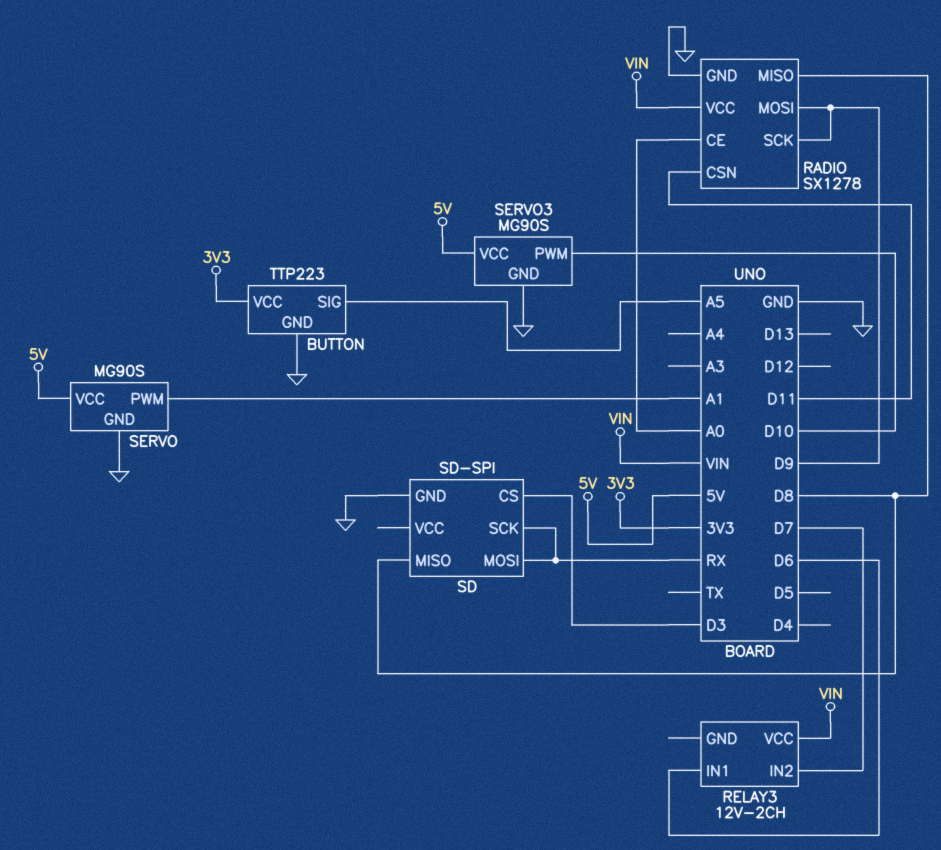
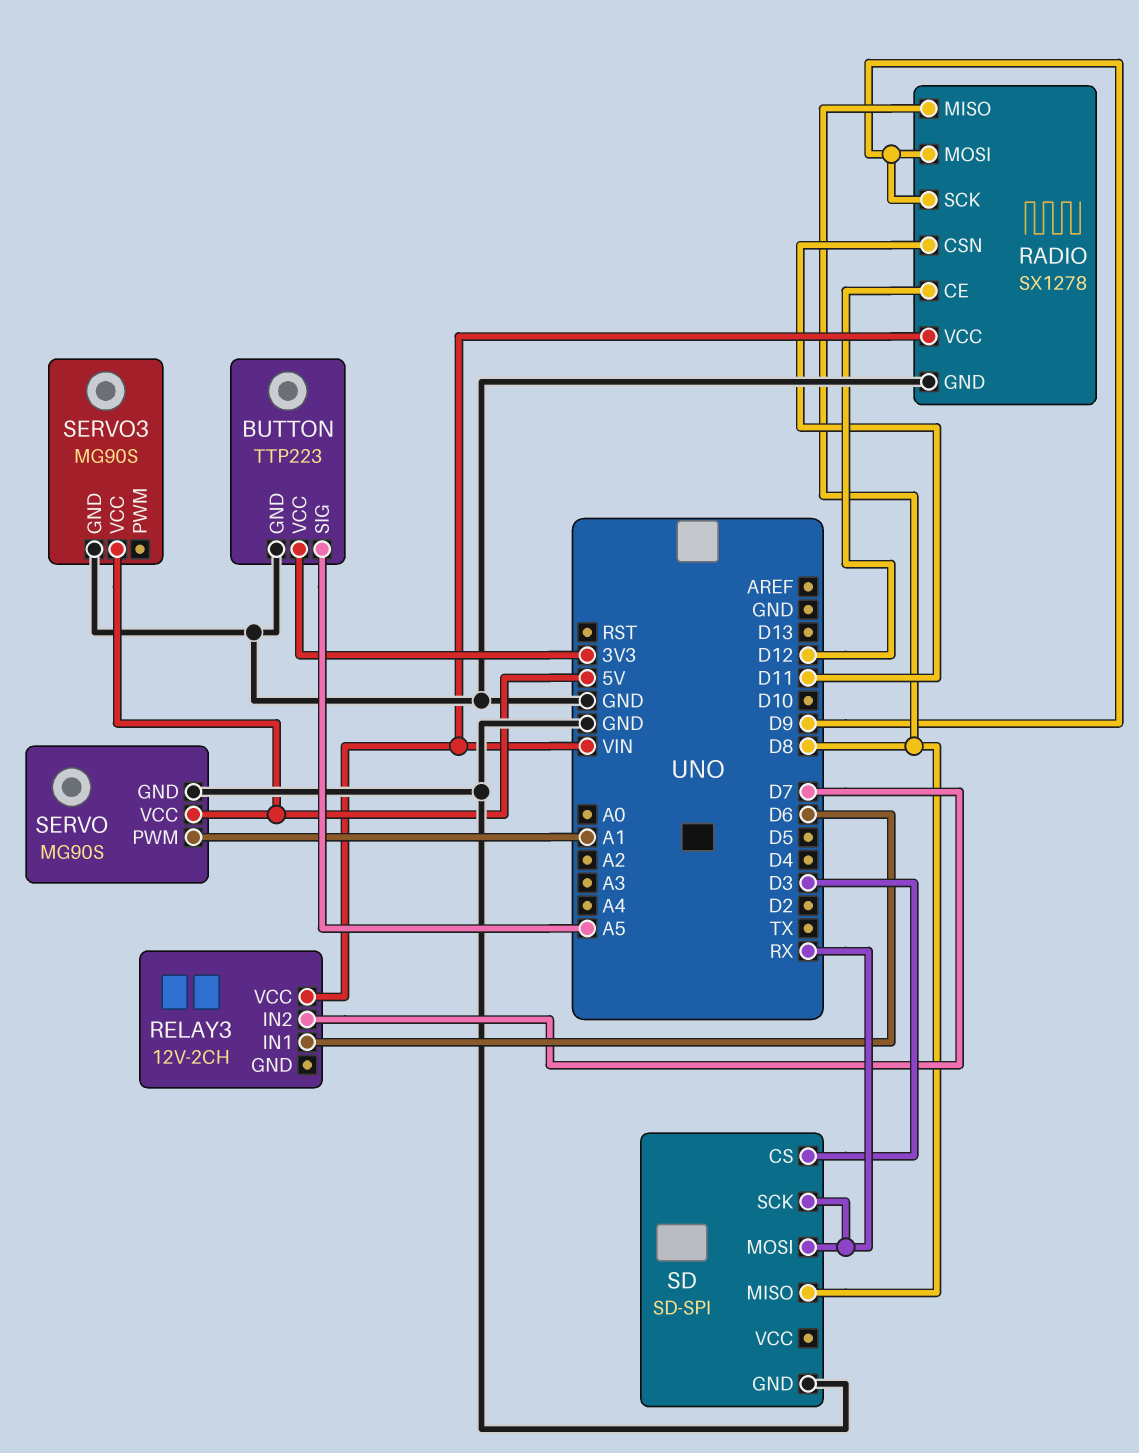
RADIO pin CE: A0 -> D12
SERVO3 pin PWM: D10 -> none

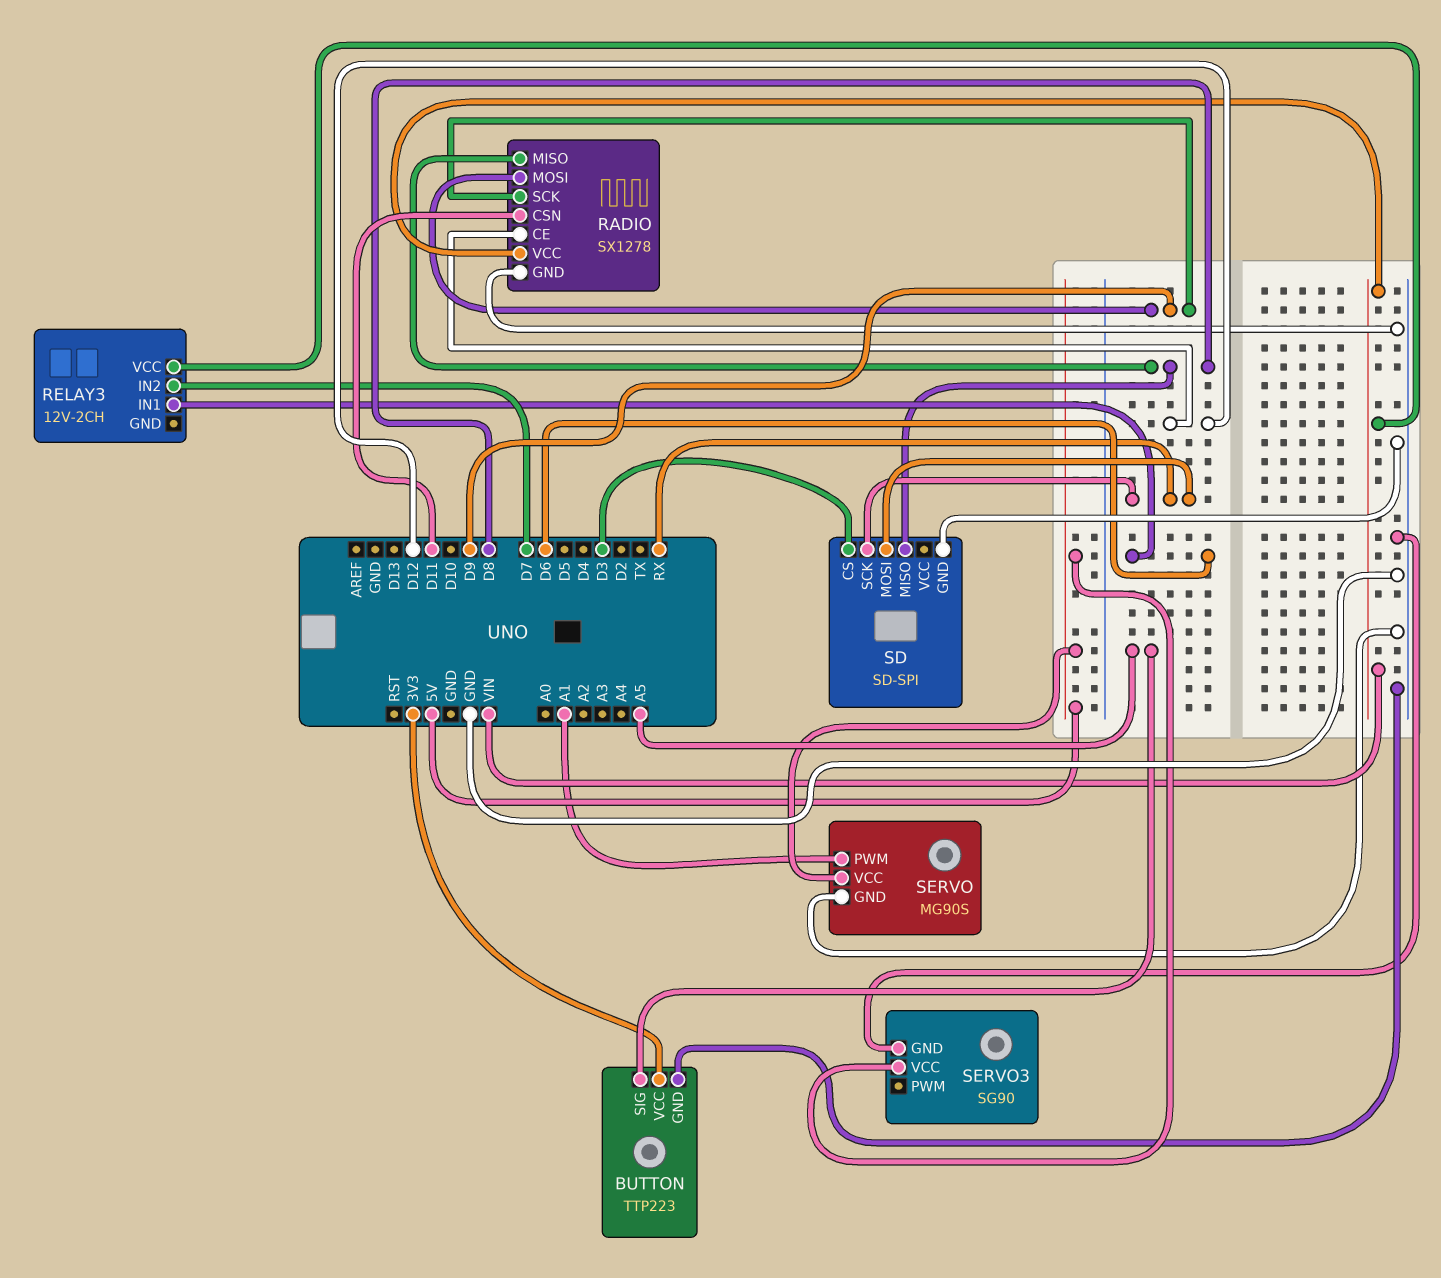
SERVO3: MG90S -> SG90

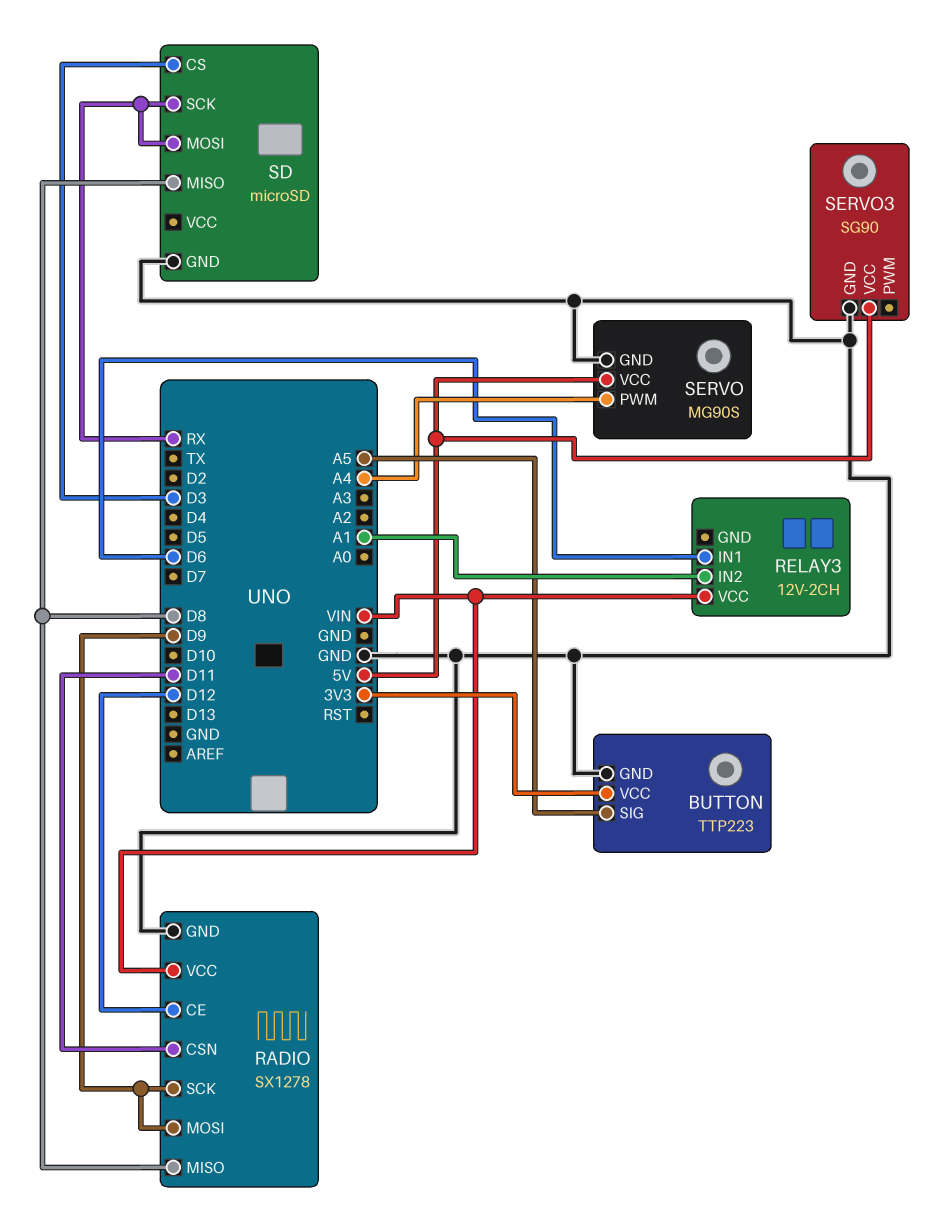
RELAY3 pin IN2: D7 -> A1
SD: SD-SPI -> microSD
SERVO pin PWM: A1 -> A4

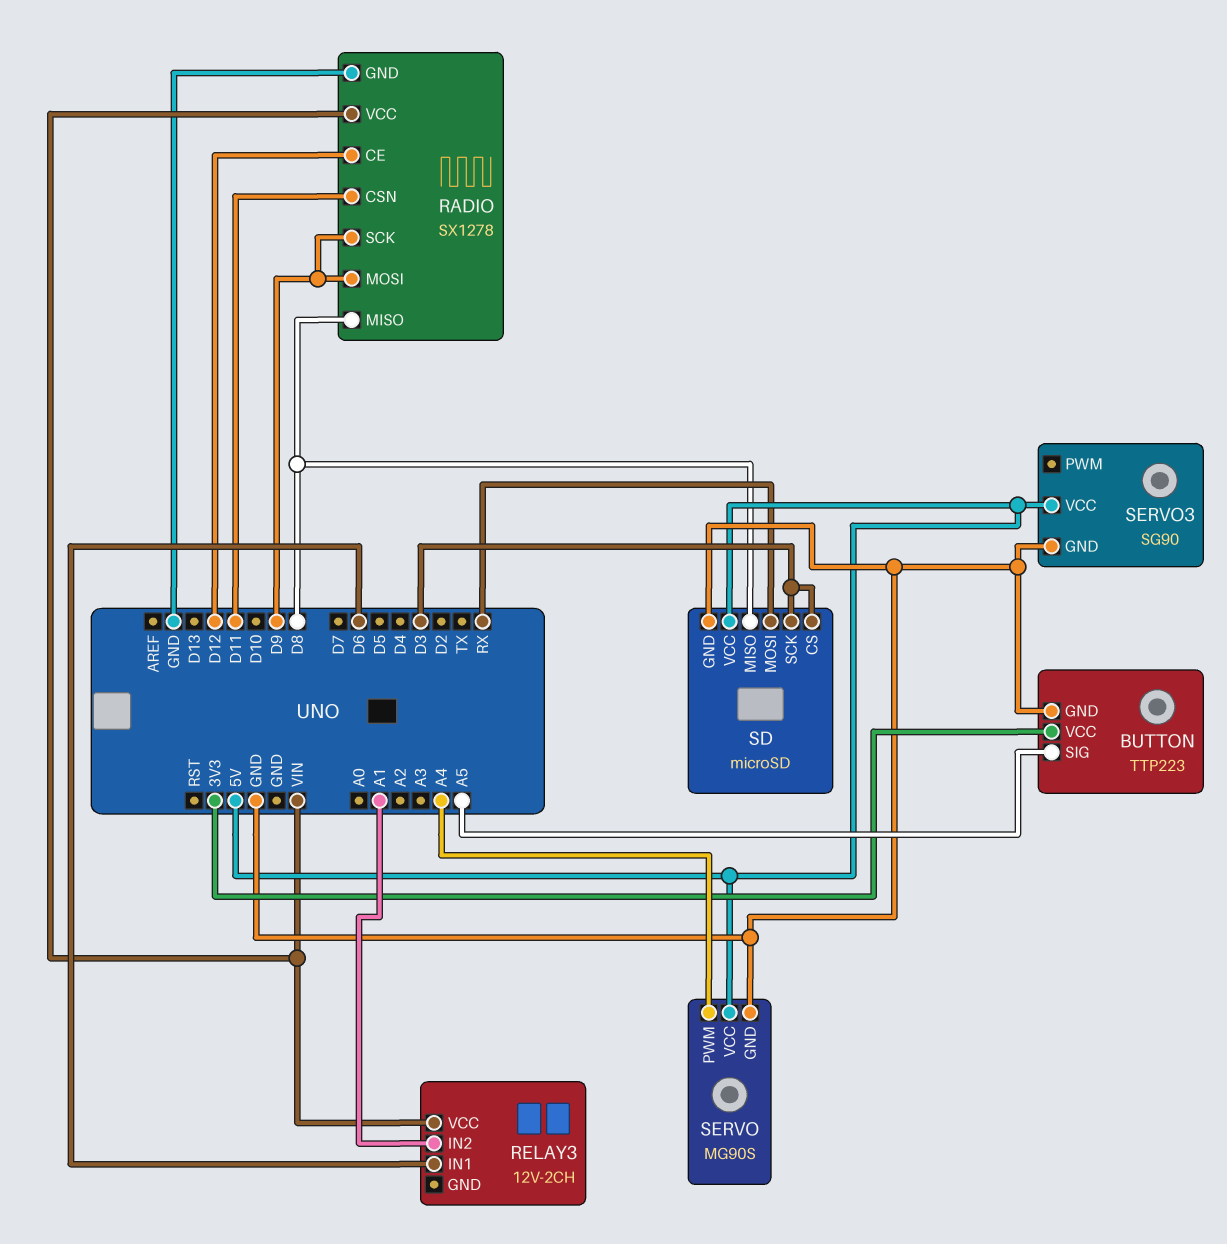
SD pin SCK: RX -> D3
SD pin VCC: none -> 5V

